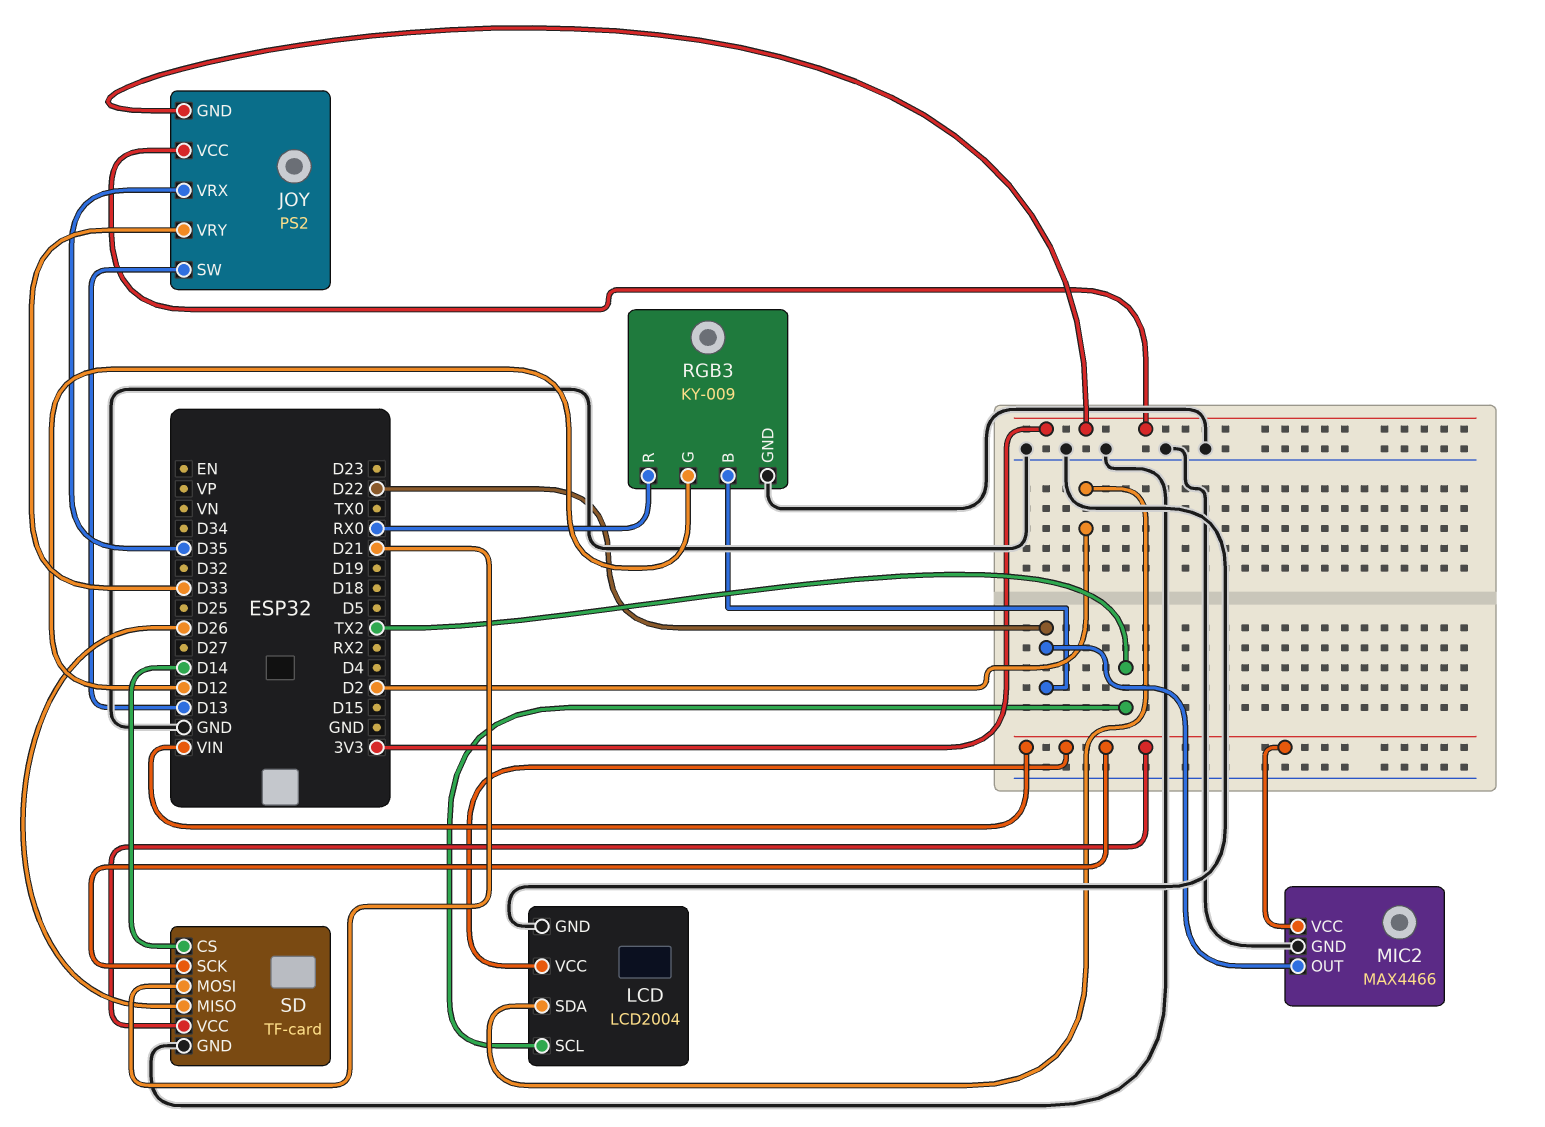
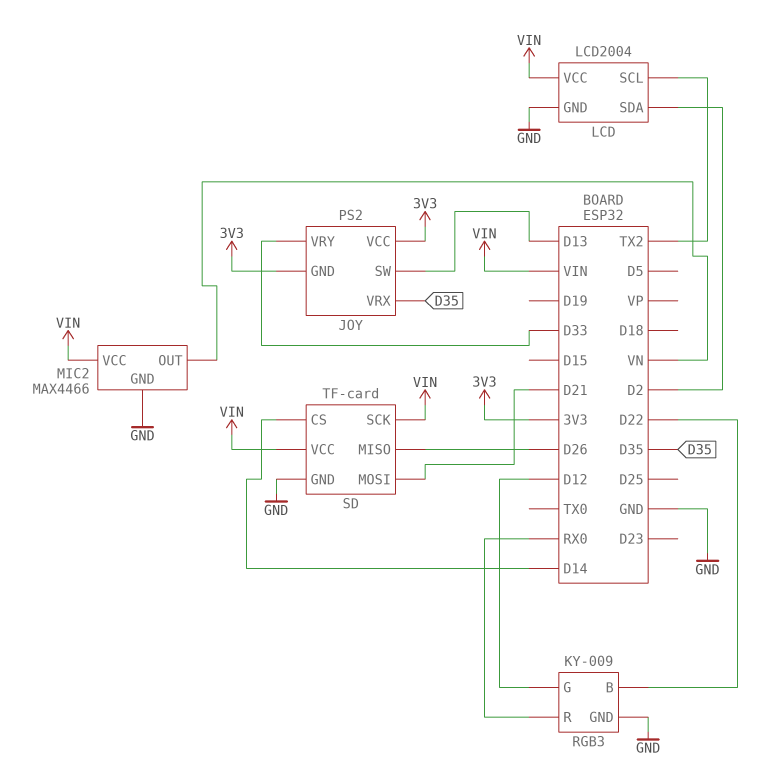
MIC2 pin OUT: D22 -> VN

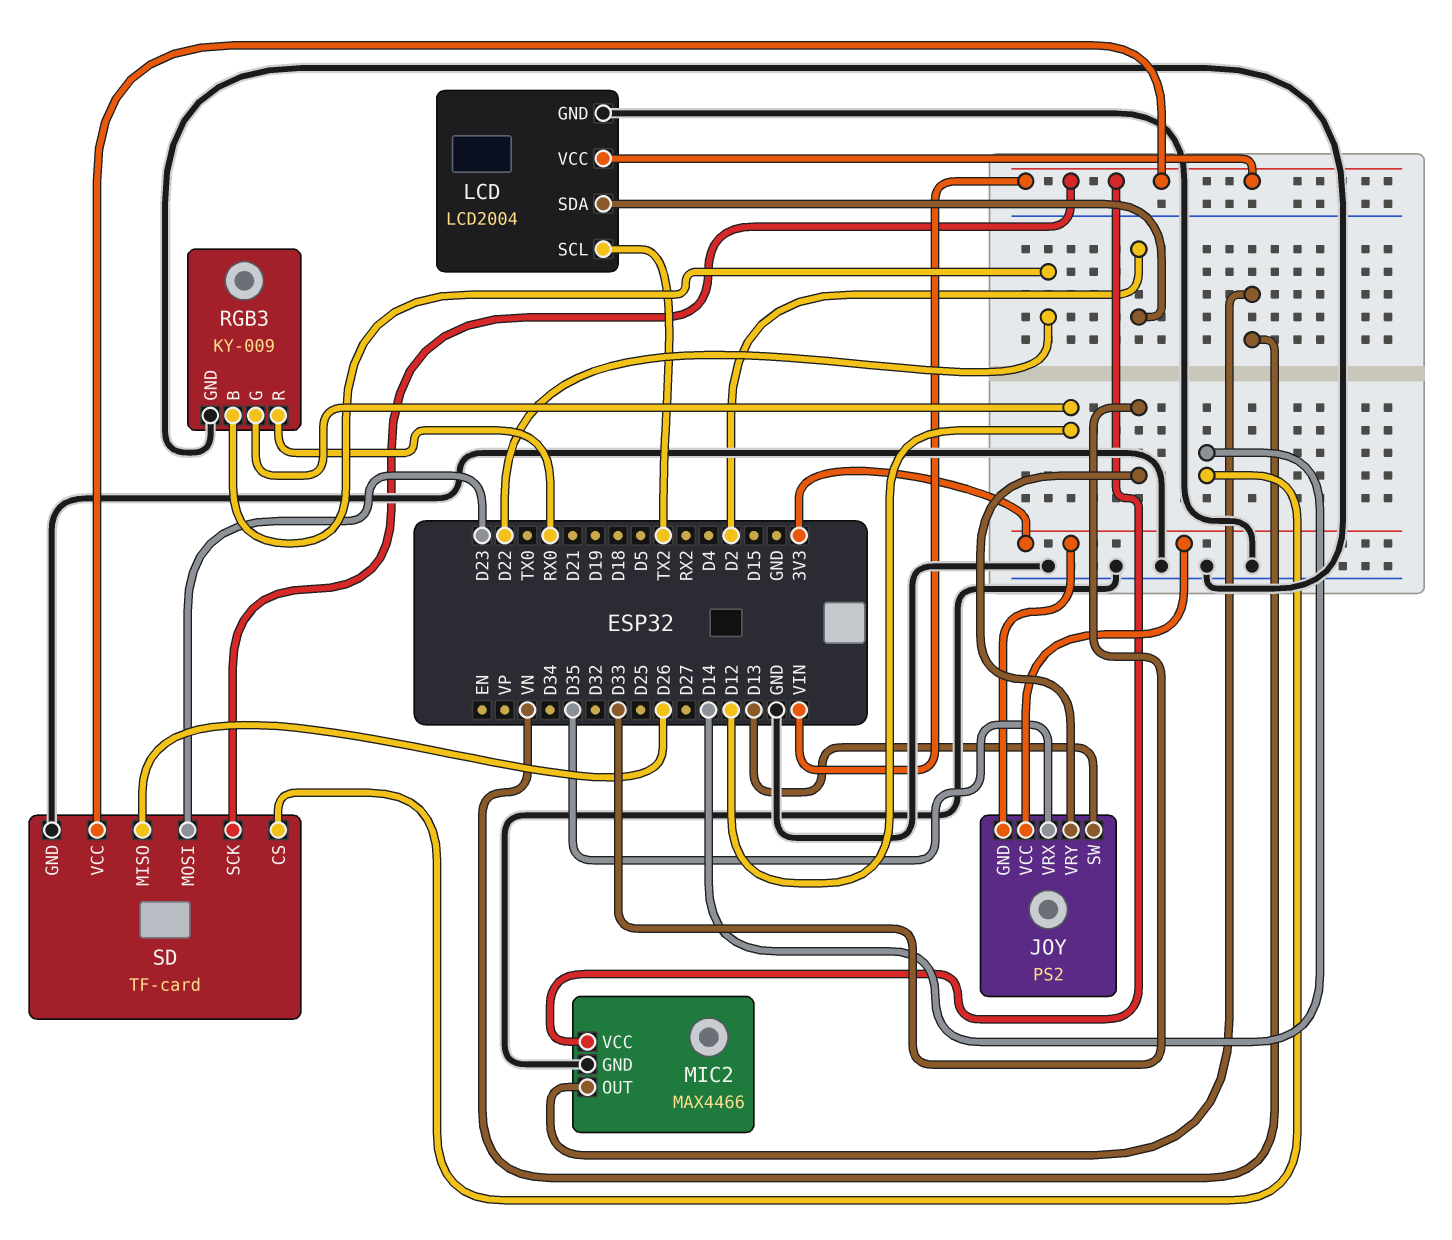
SD pin MOSI: D21 -> D23

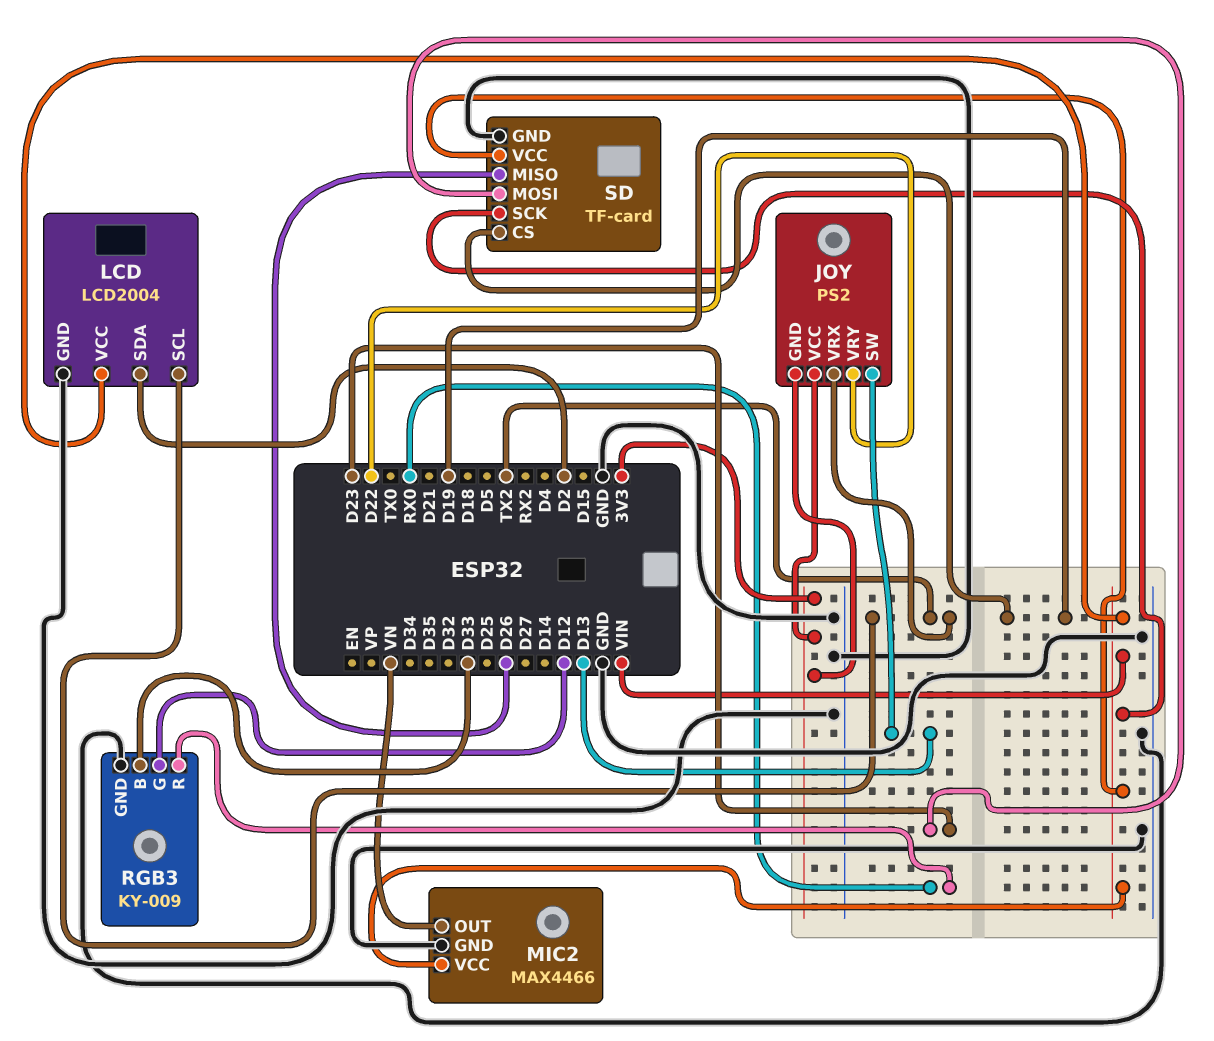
JOY pin VRX: D35 -> TX2
JOY pin VRY: D33 -> D22
RGB3 pin B: D22 -> D33
SD pin CS: D14 -> D19

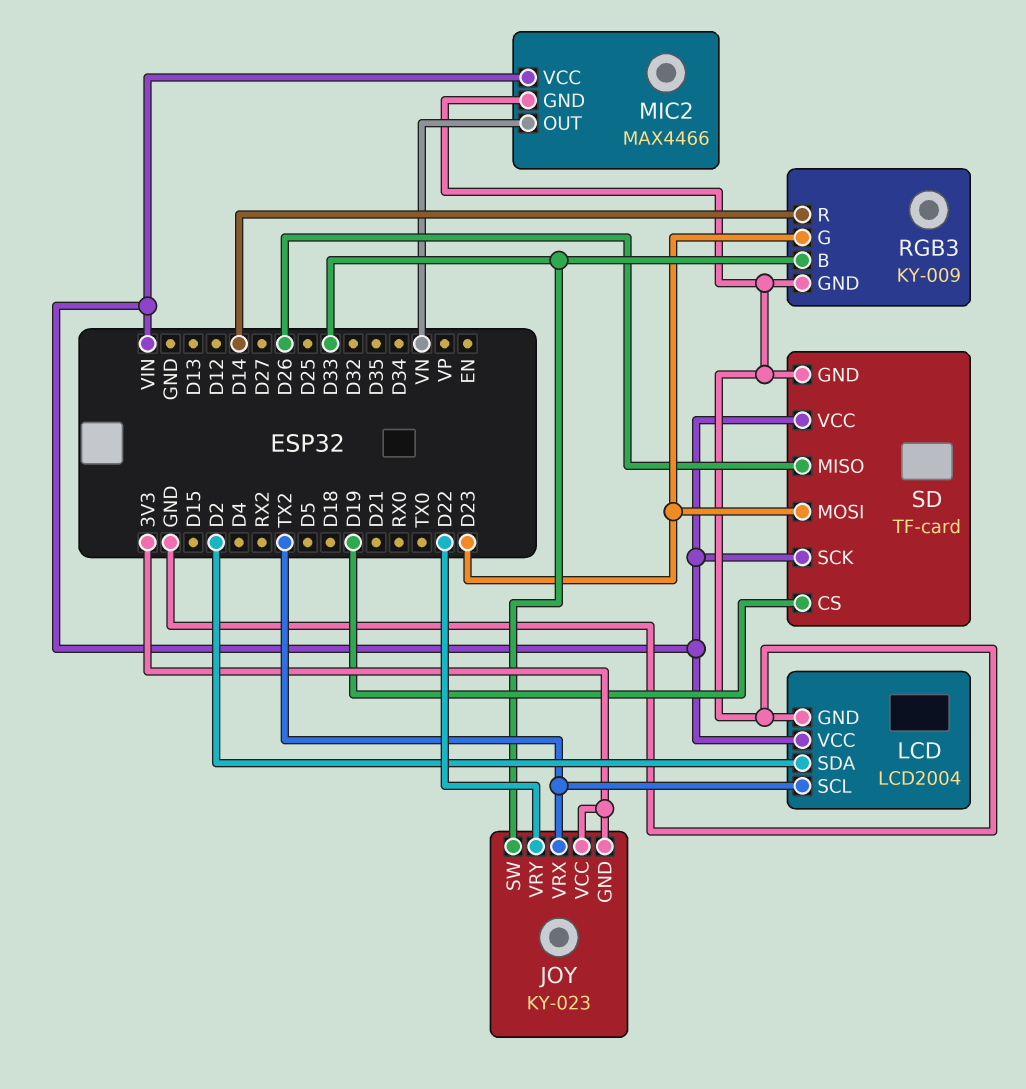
JOY: PS2 -> KY-023
JOY pin SW: D13 -> D33
RGB3 pin G: D12 -> D23
RGB3 pin R: RX0 -> D14

